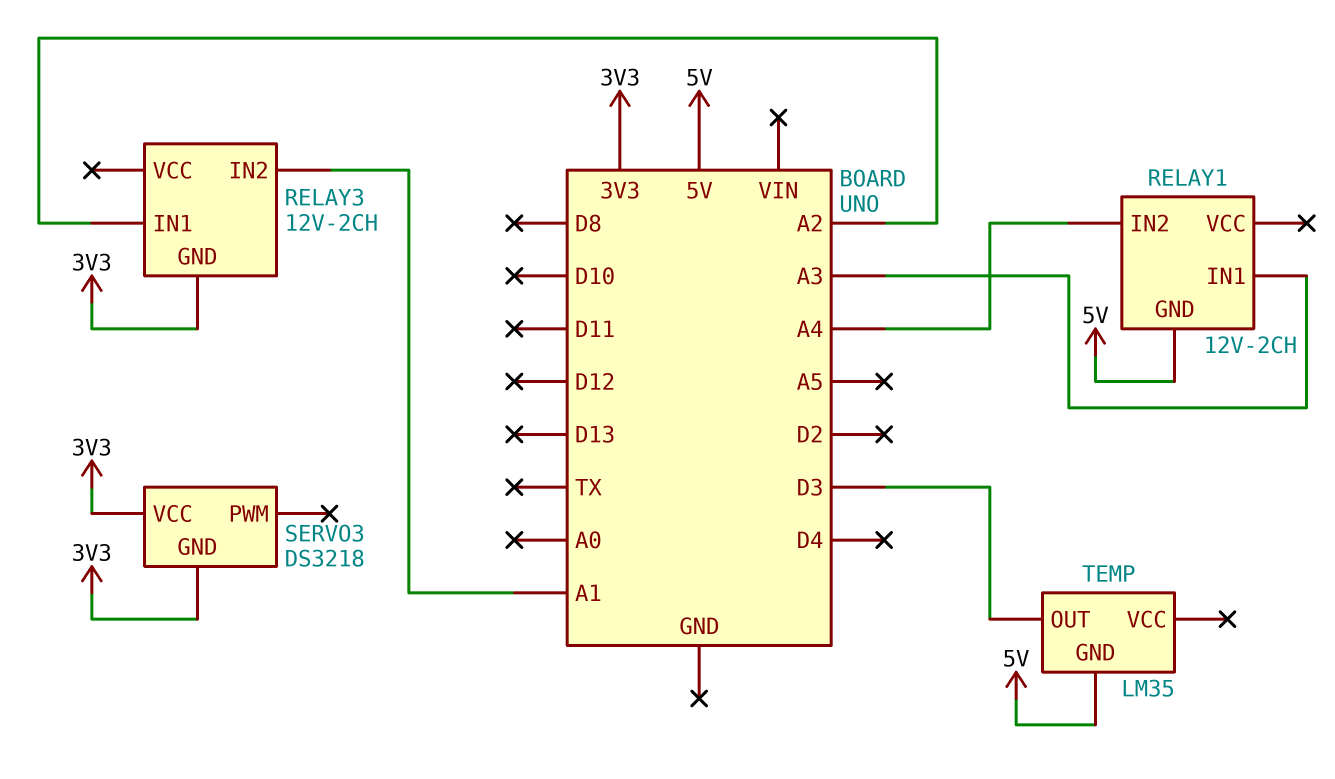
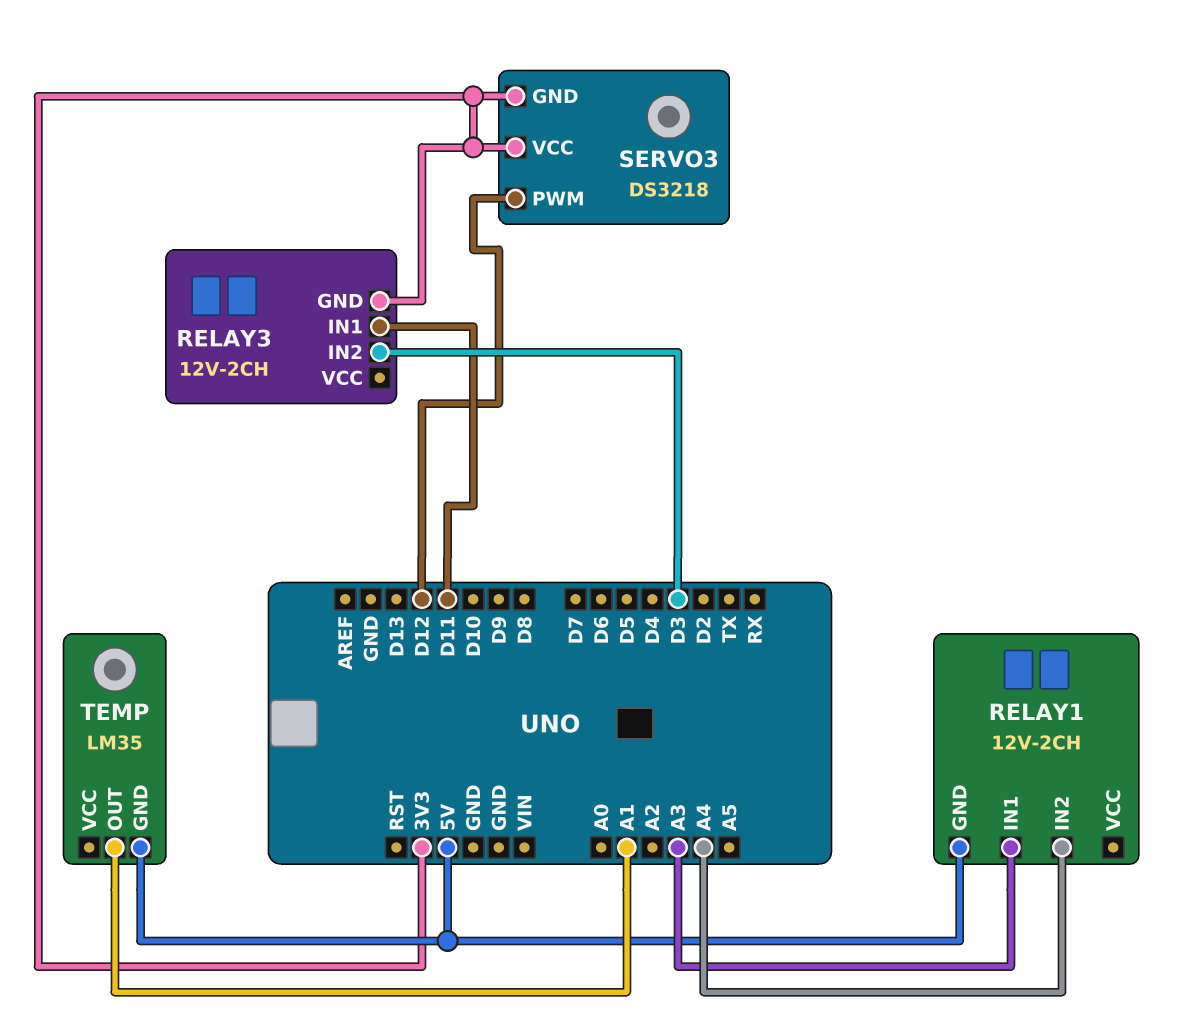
RELAY3 pin IN1: A2 -> D11
RELAY3 pin IN2: A1 -> D3
SERVO3 pin PWM: none -> D12
TEMP pin OUT: D3 -> A1

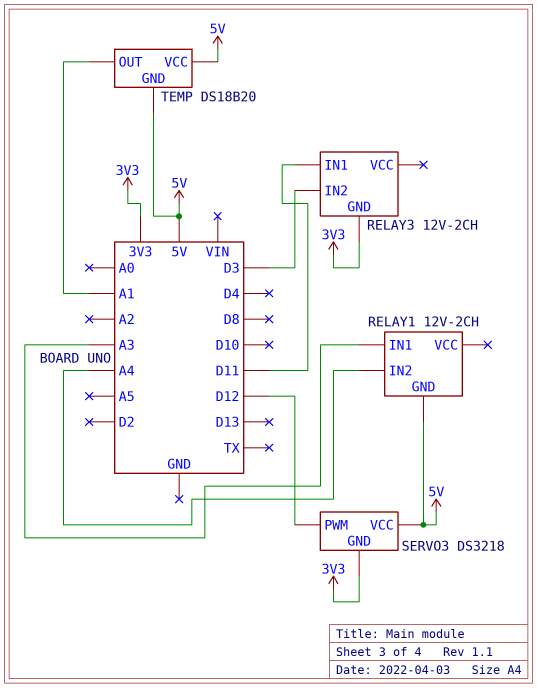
SERVO3 pin VCC: 3V3 -> 5V
TEMP: LM35 -> DS18B20
TEMP pin VCC: none -> 5V

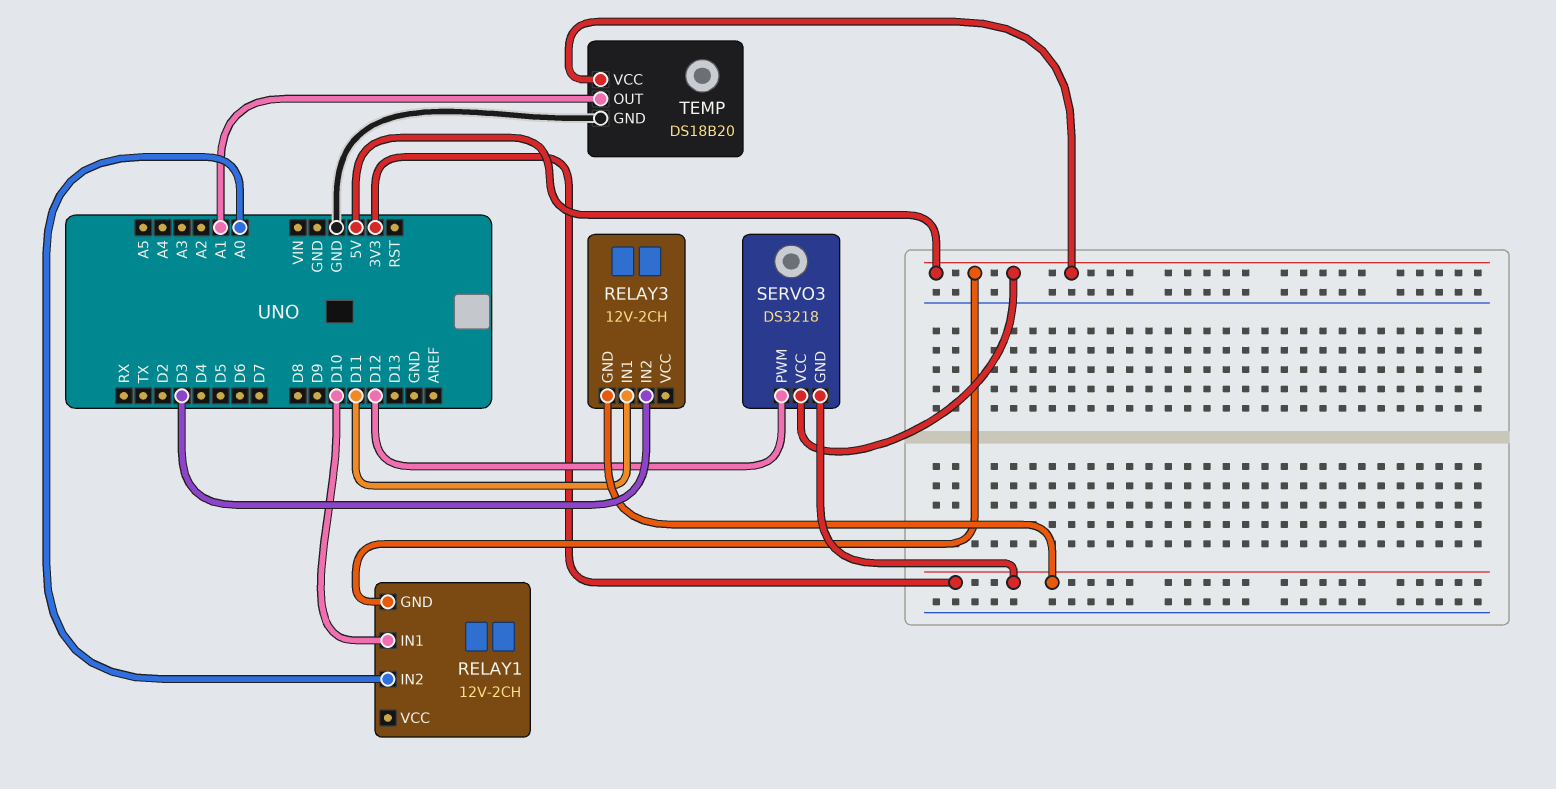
RELAY1 pin IN1: A3 -> D10
RELAY1 pin IN2: A4 -> A0
TEMP pin GND: 5V -> GND

